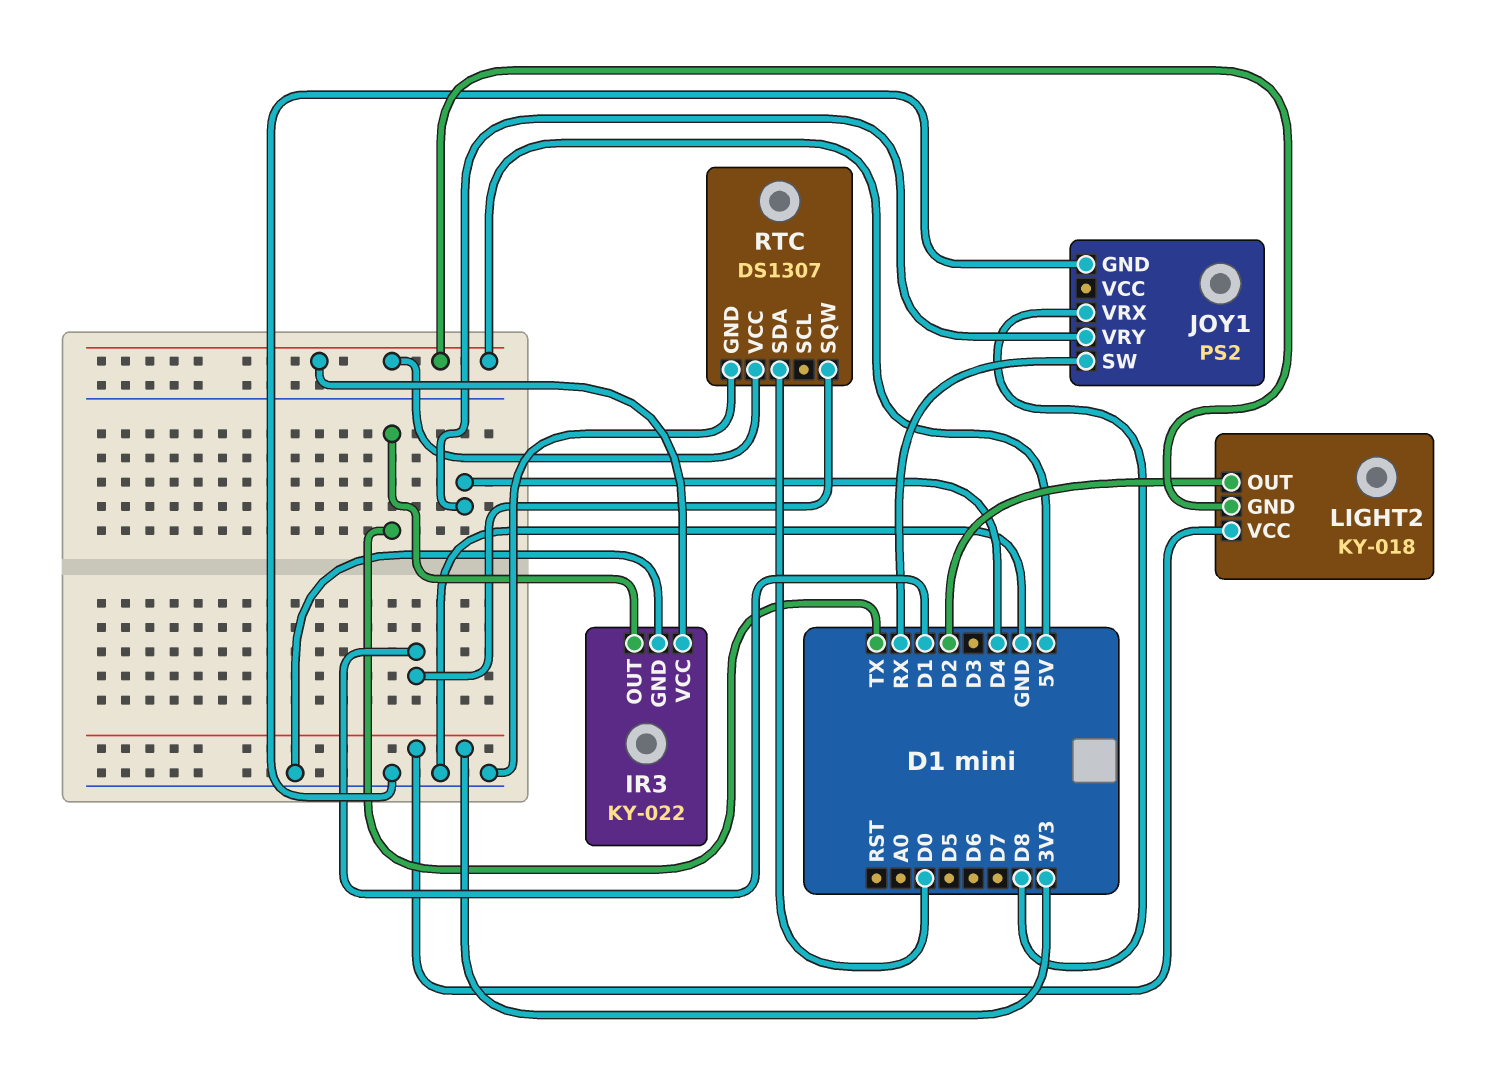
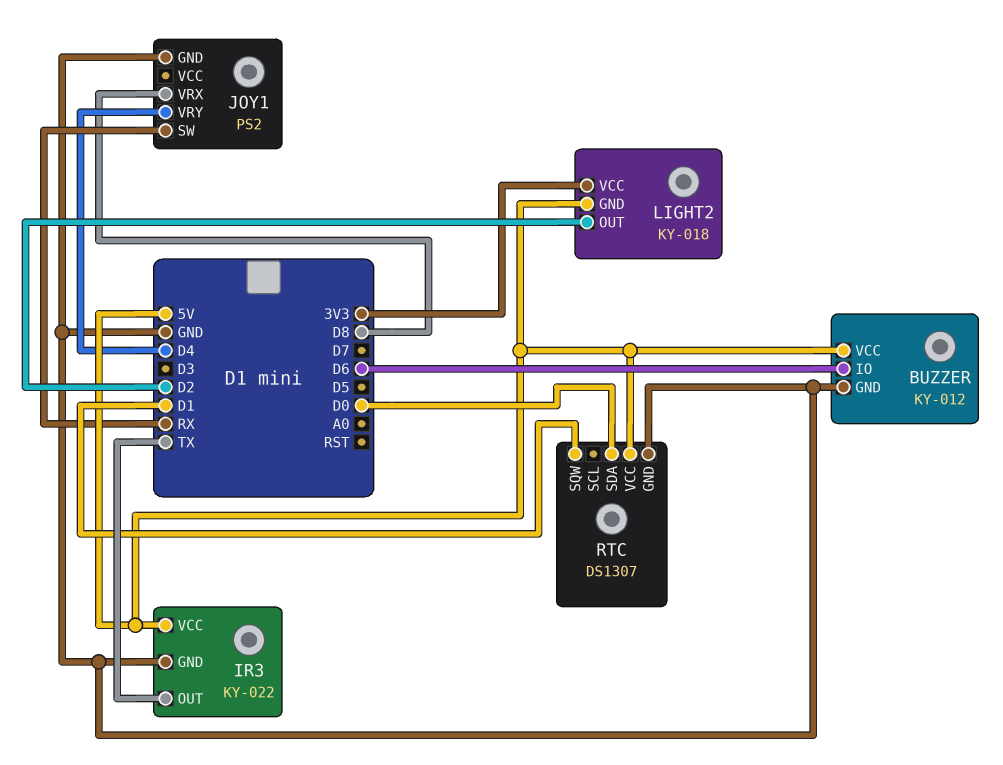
BUZZER: none -> KY-012
BUZZER pin GND: none -> GND
BUZZER pin IO: none -> D6
BUZZER pin VCC: none -> 5V

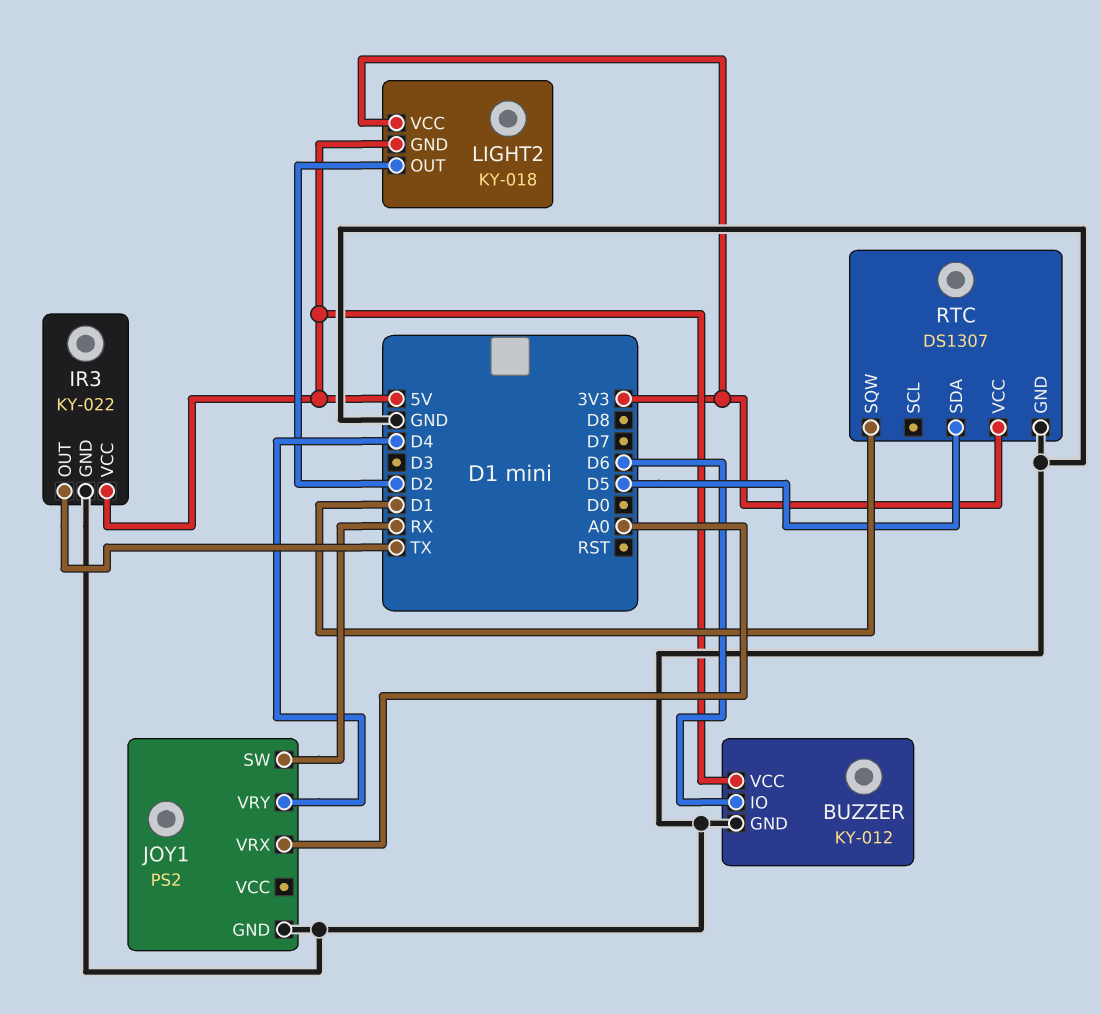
JOY1 pin VRX: D8 -> A0
RTC pin SDA: D0 -> D5
RTC pin VCC: 5V -> 3V3

